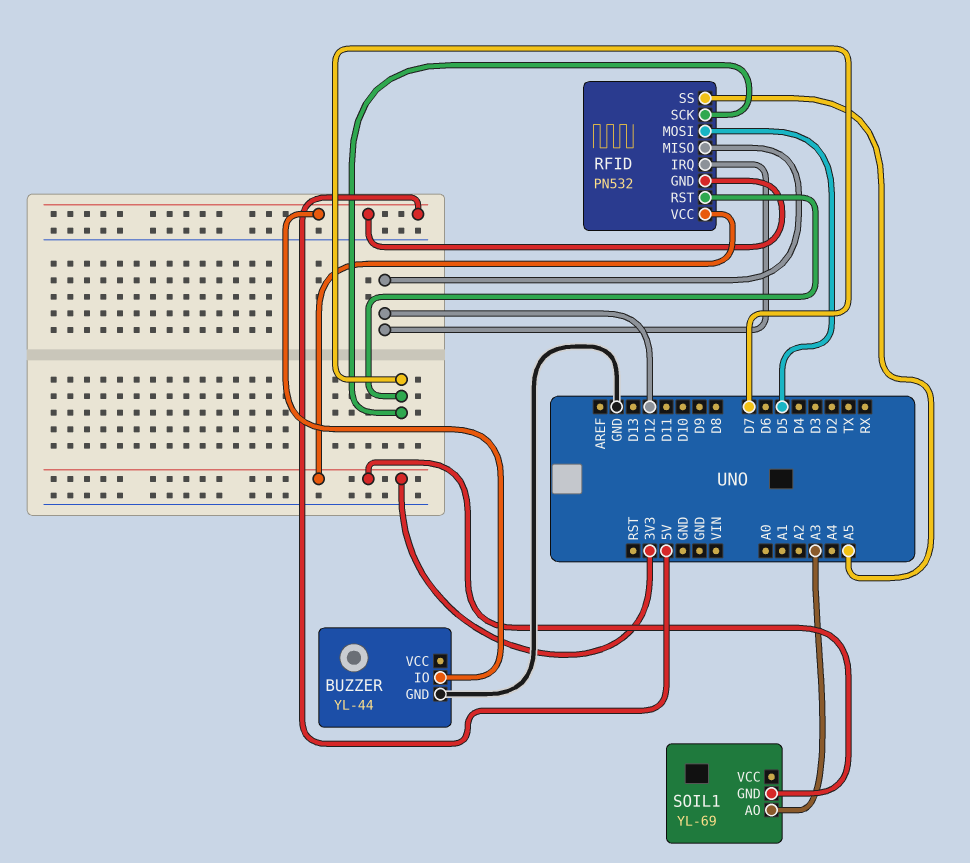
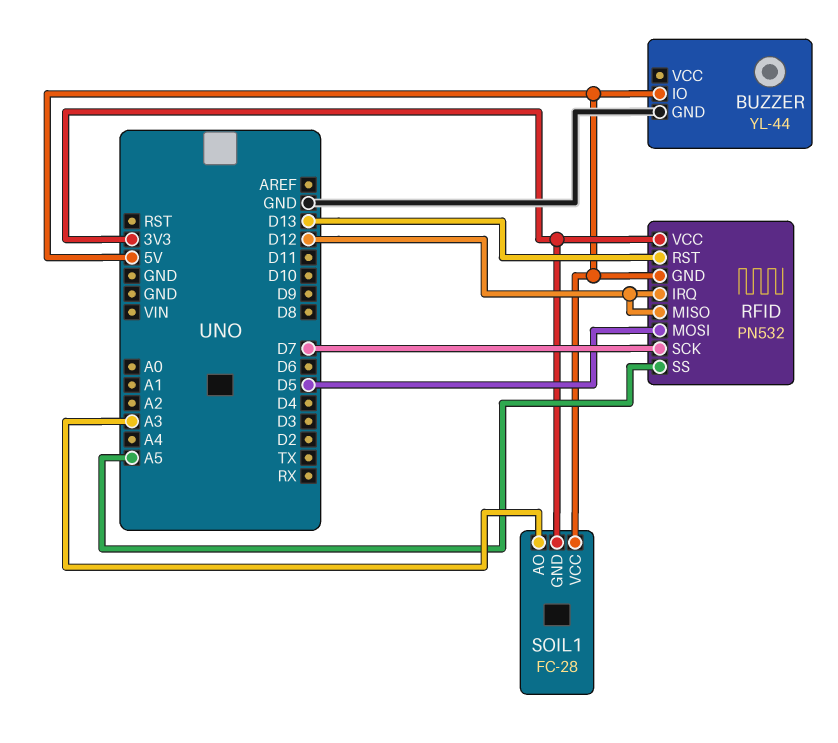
RFID pin RST: D7 -> D13
SOIL1: YL-69 -> FC-28
SOIL1 pin VCC: none -> 5V

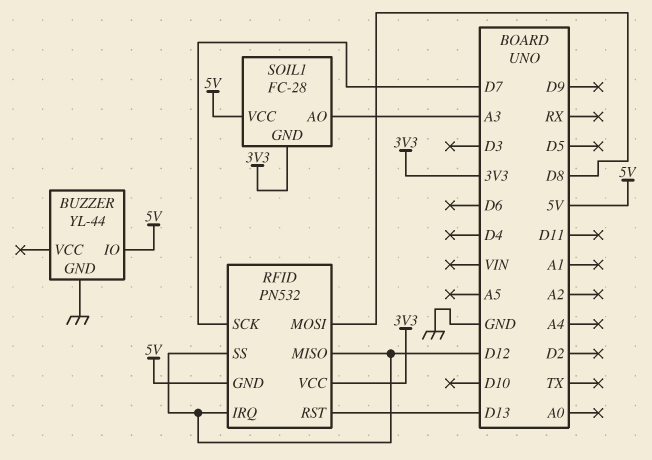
RFID pin MOSI: D5 -> D8
RFID pin SS: A5 -> D12

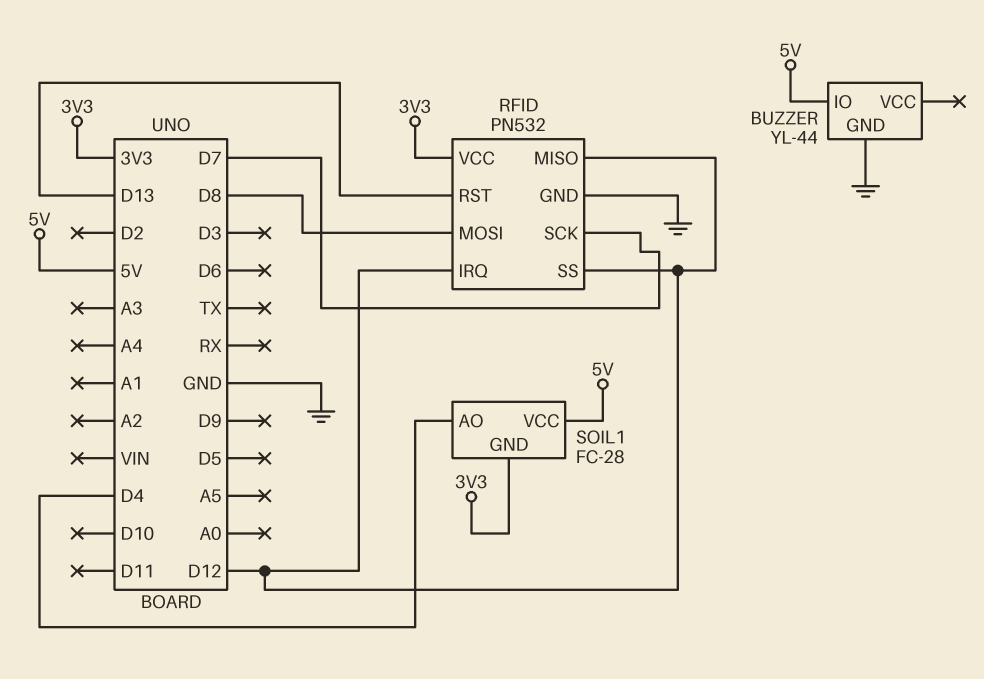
RFID pin GND: 5V -> GND
SOIL1 pin AO: A3 -> D4

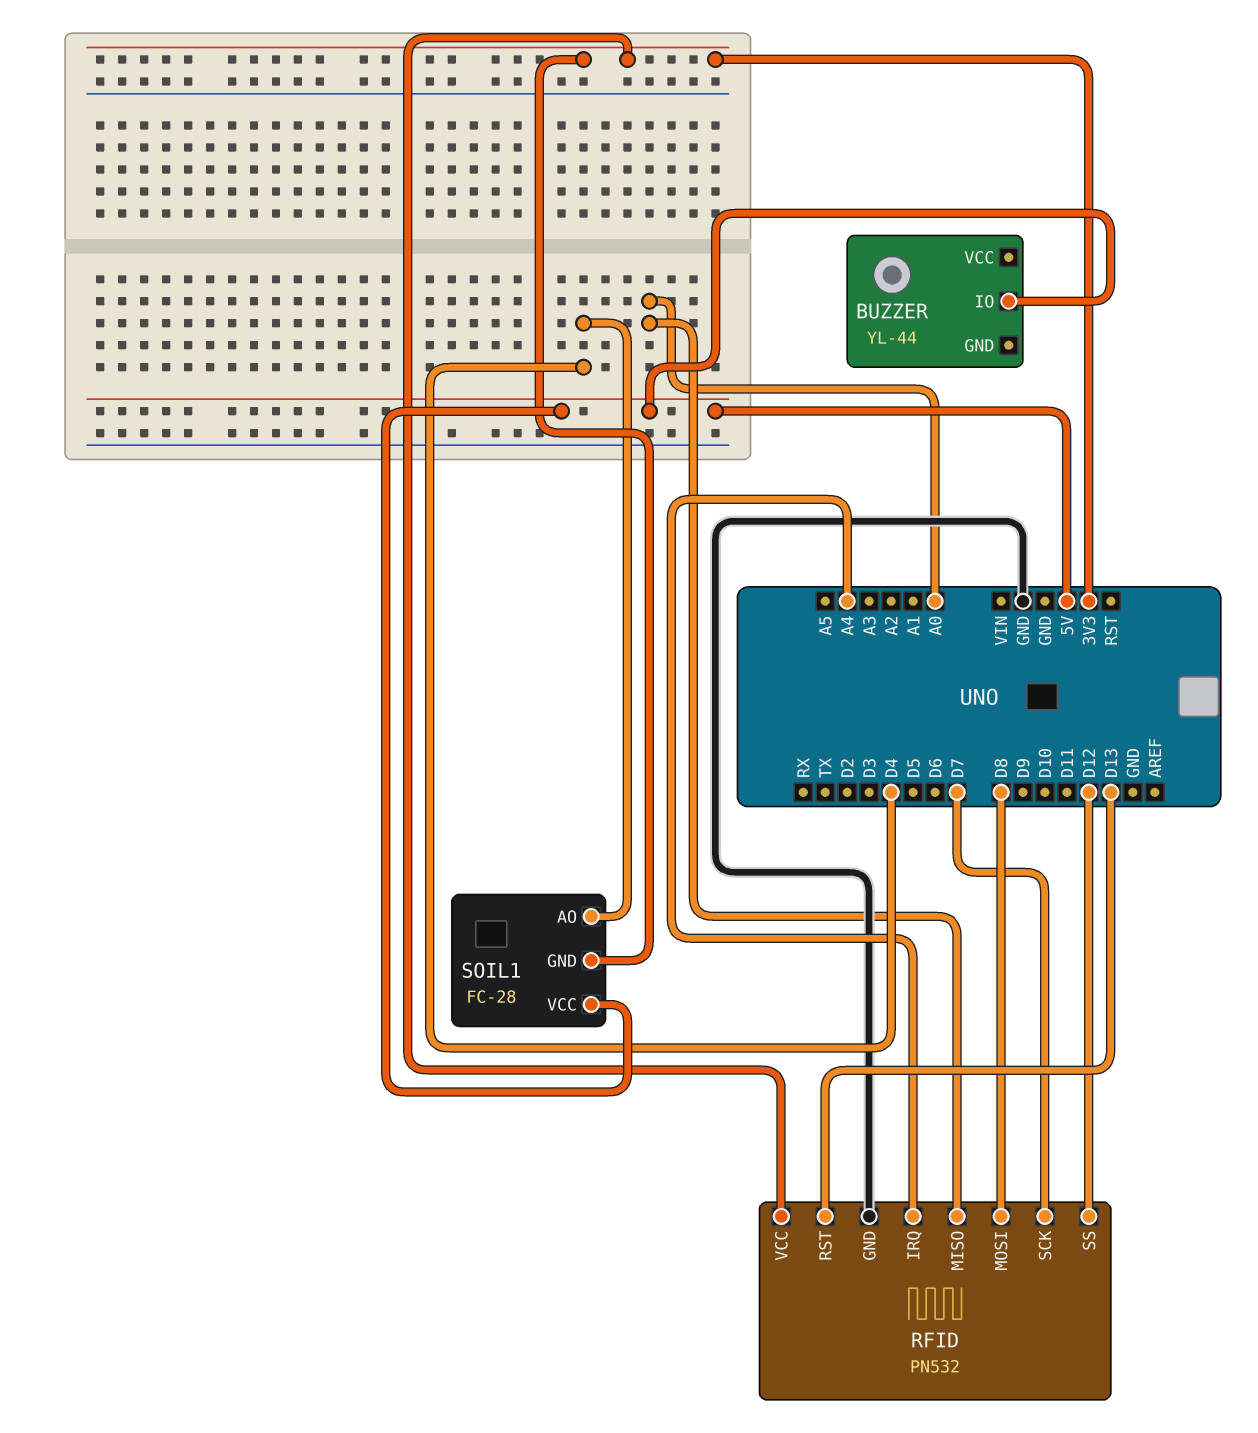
BUZZER pin GND: GND -> none
RFID pin IRQ: D12 -> A4
RFID pin MISO: D12 -> A0

